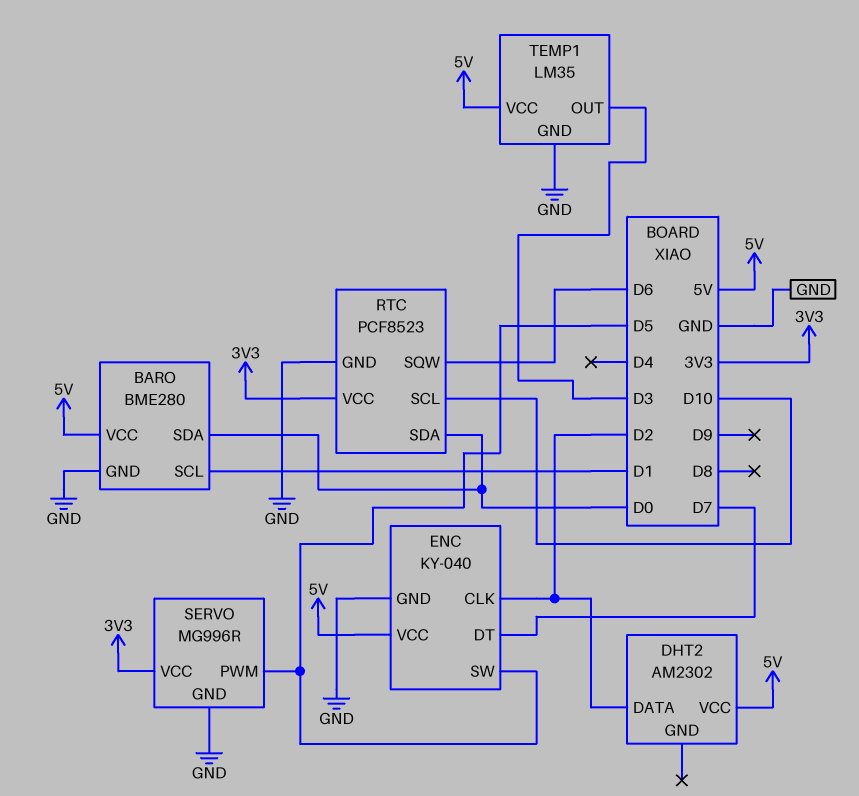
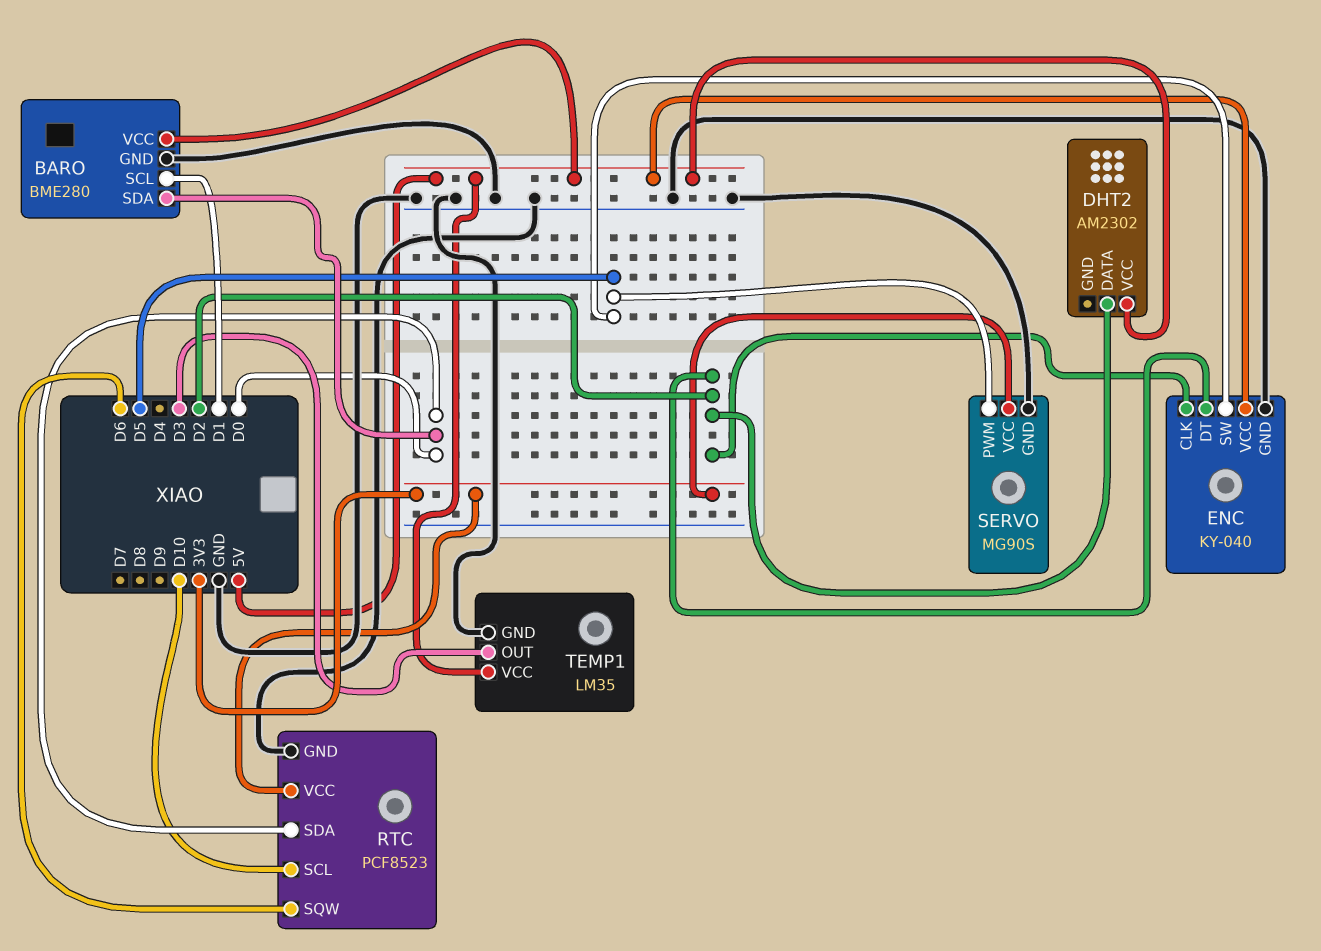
ENC pin DT: D7 -> D2
SERVO: MG996R -> MG90S

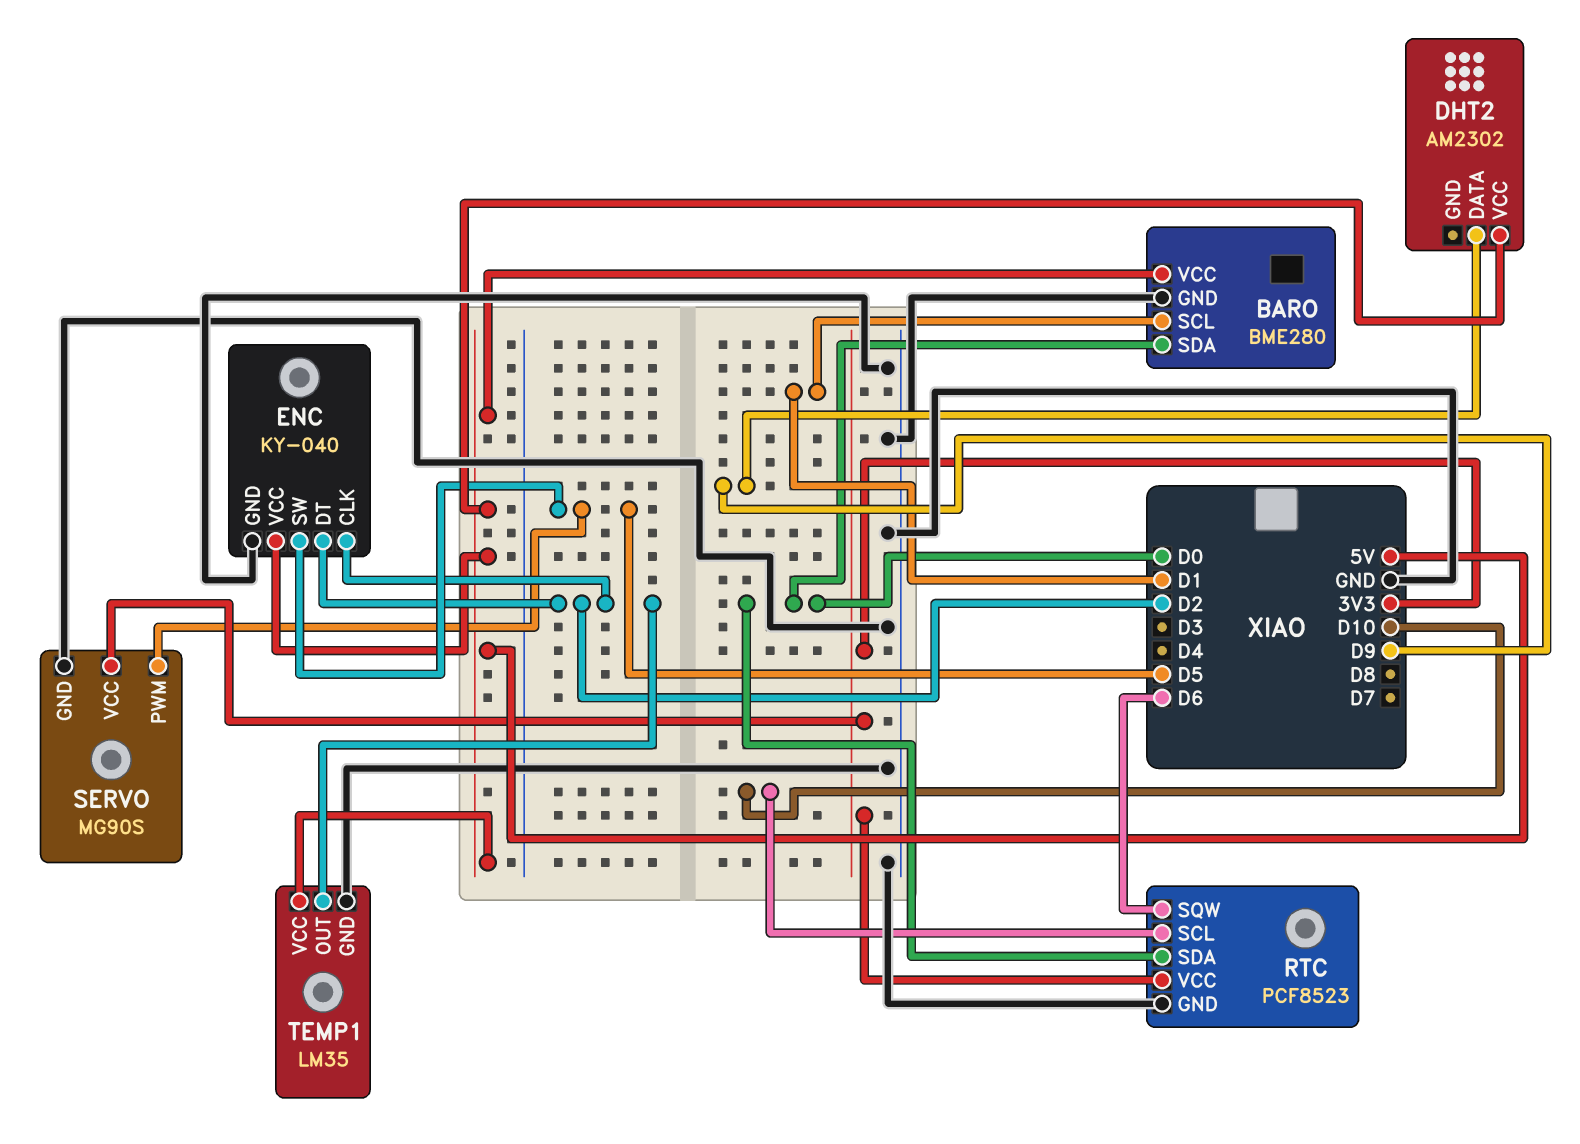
DHT2 pin DATA: D2 -> D9
TEMP1 pin OUT: D3 -> D2

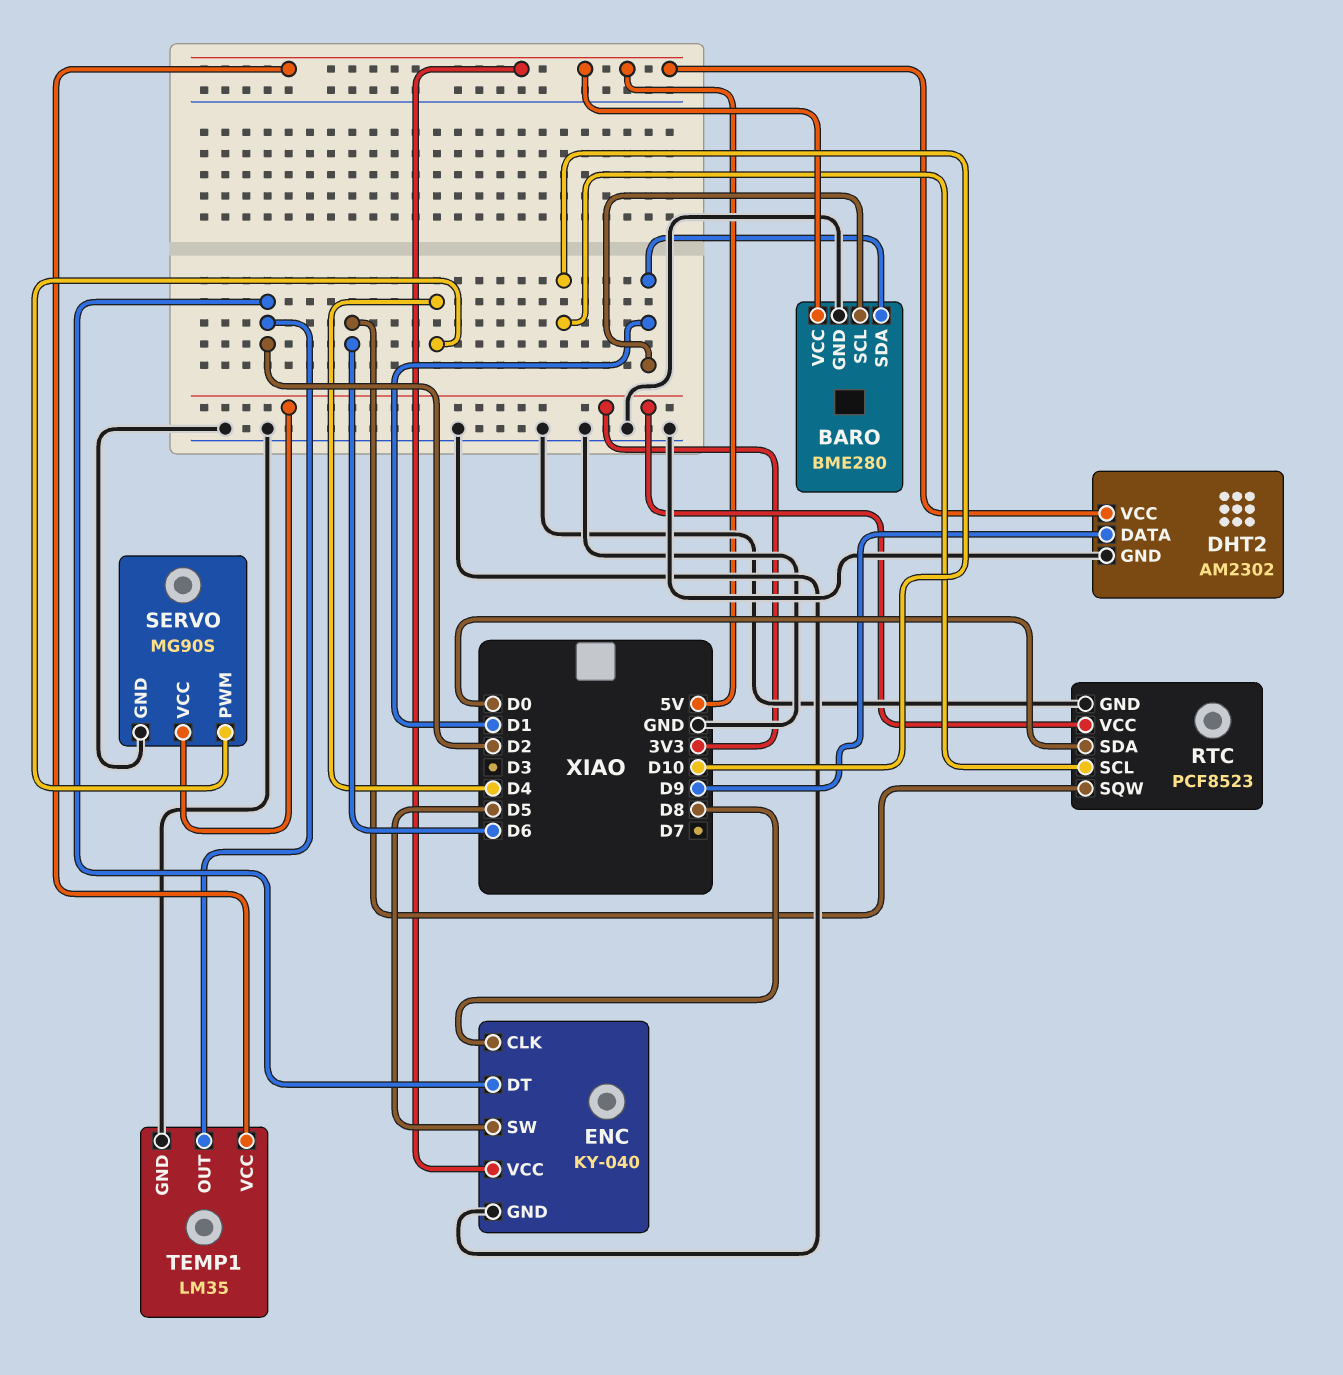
BARO pin SDA: D0 -> D1
DHT2 pin GND: none -> GND
ENC pin CLK: D2 -> D8
SERVO pin PWM: D5 -> D4

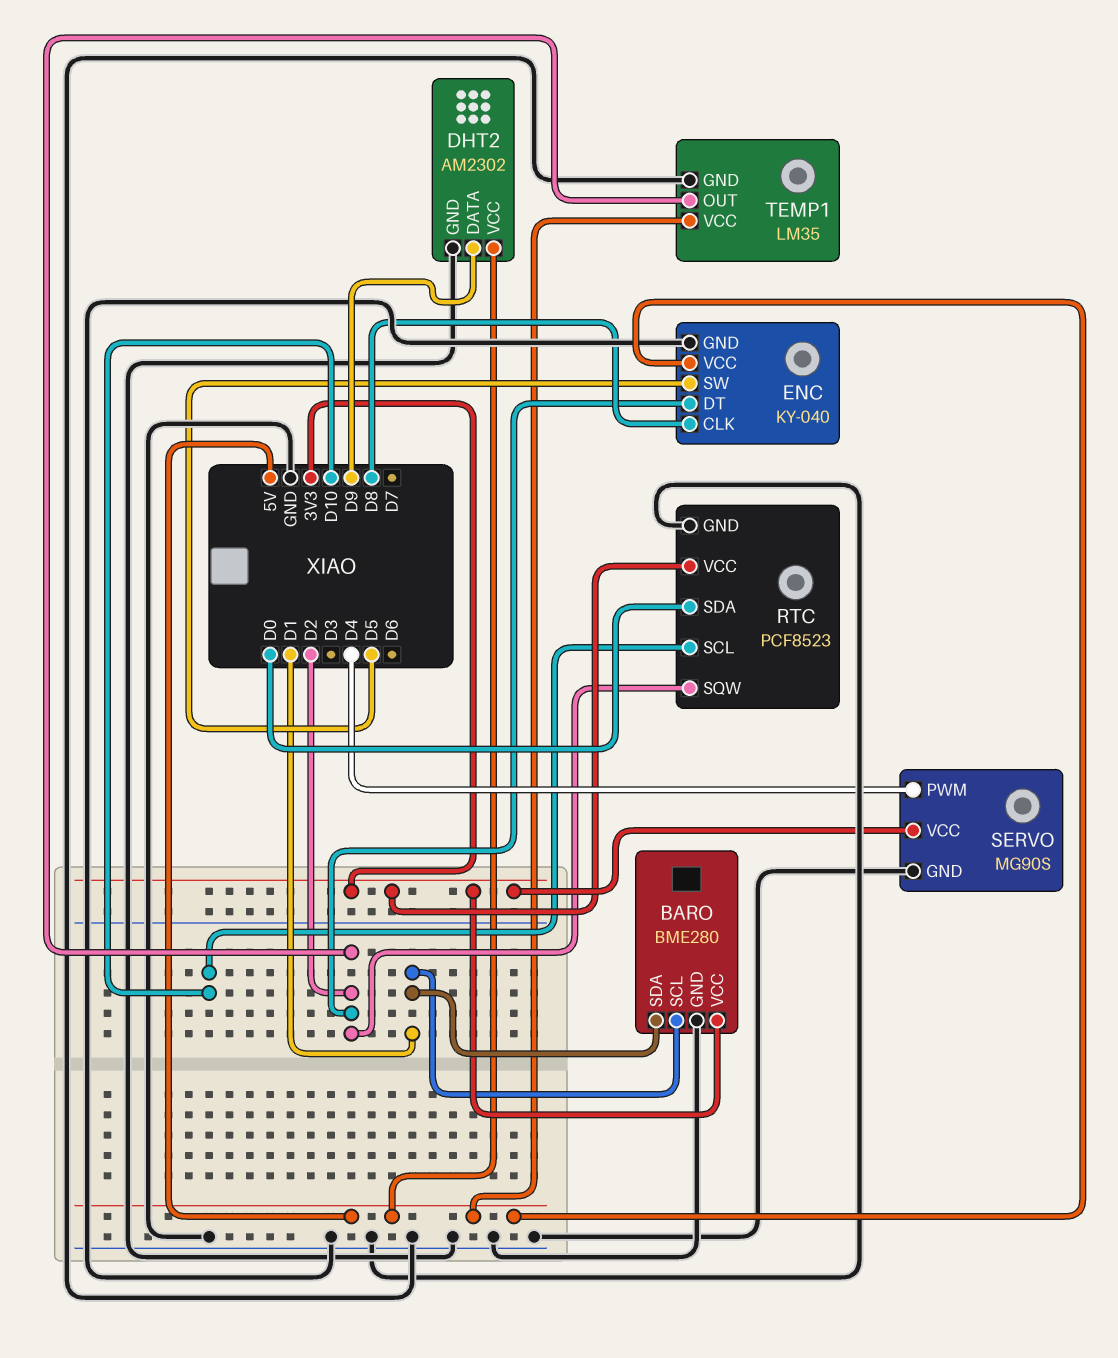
BARO pin VCC: 5V -> 3V3
RTC pin SQW: D6 -> D2

